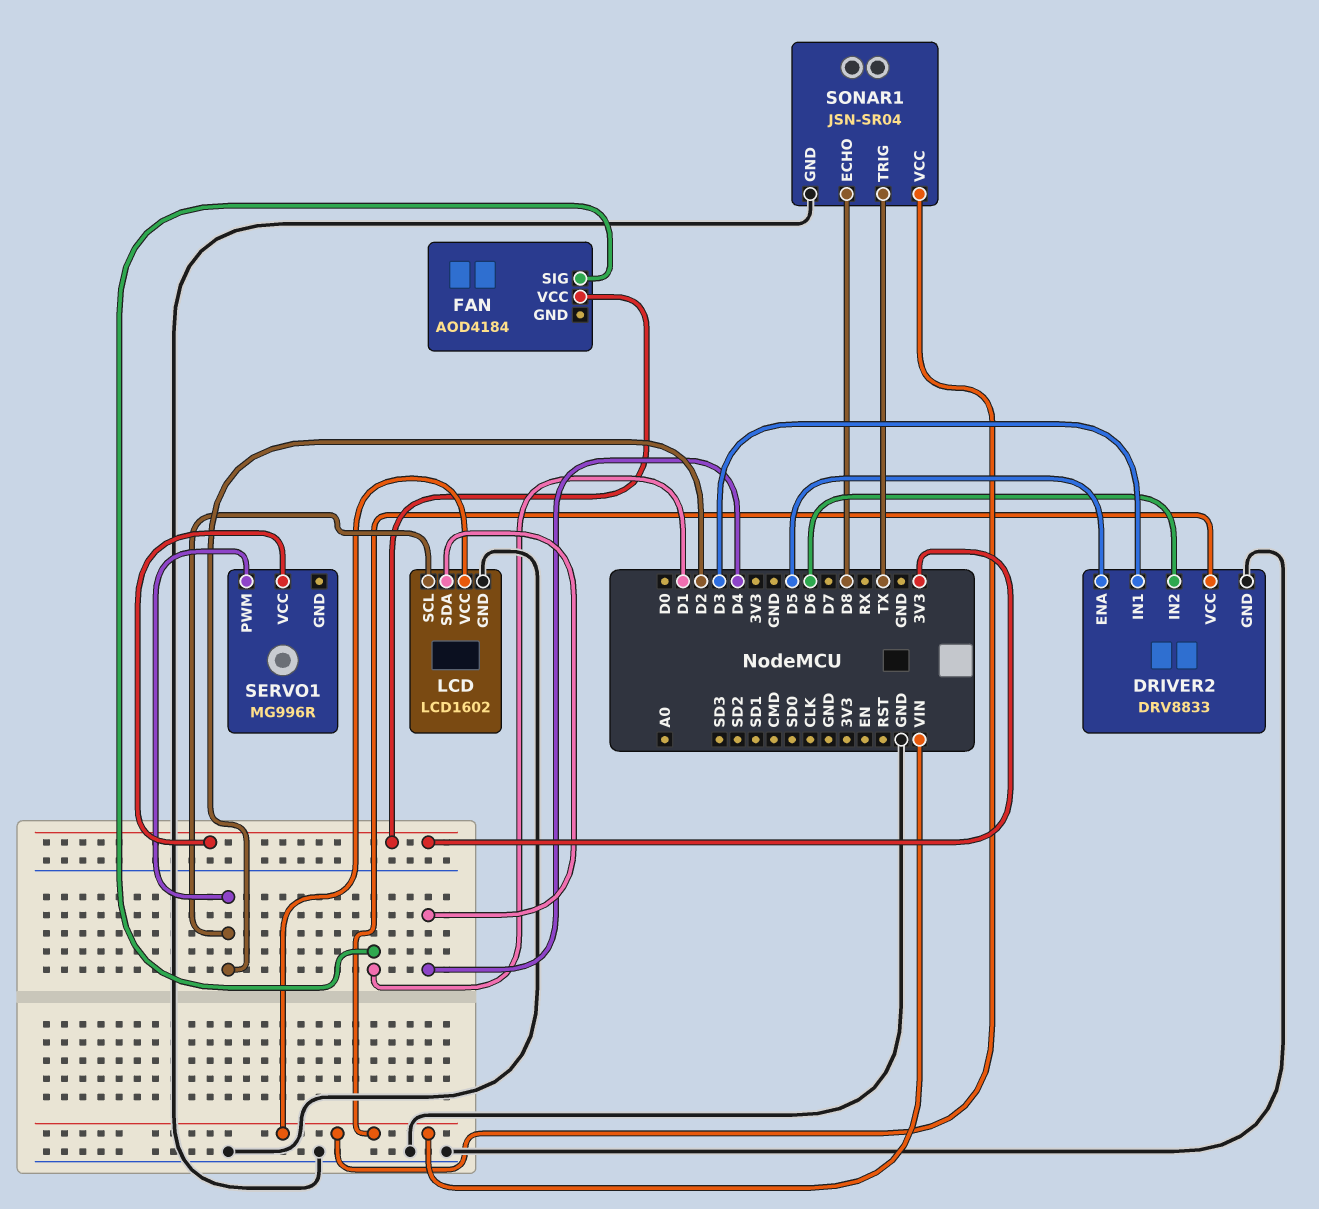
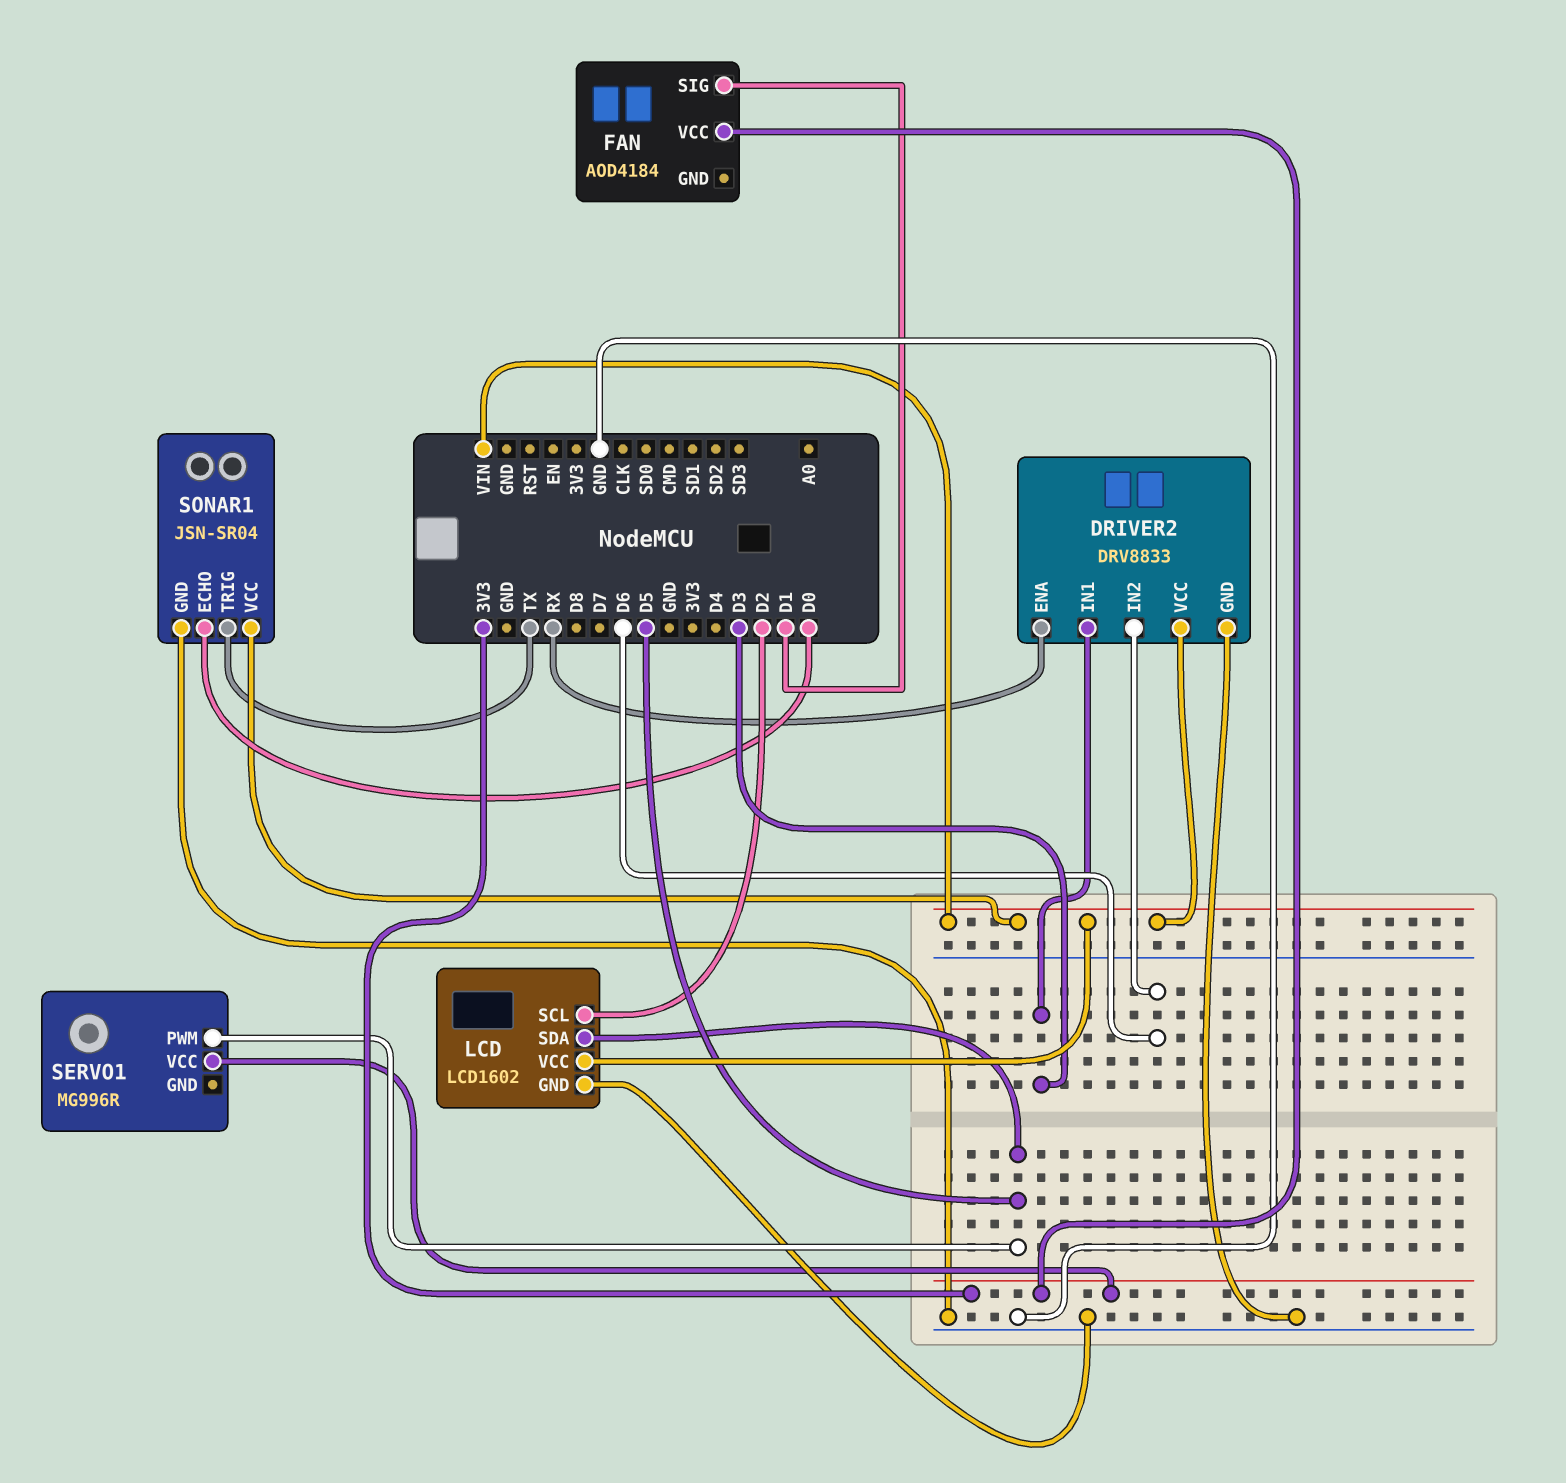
DRIVER2 pin ENA: D5 -> RX
LCD pin SDA: D4 -> D5
SERVO1 pin PWM: D2 -> D5
SONAR1 pin ECHO: D8 -> D0

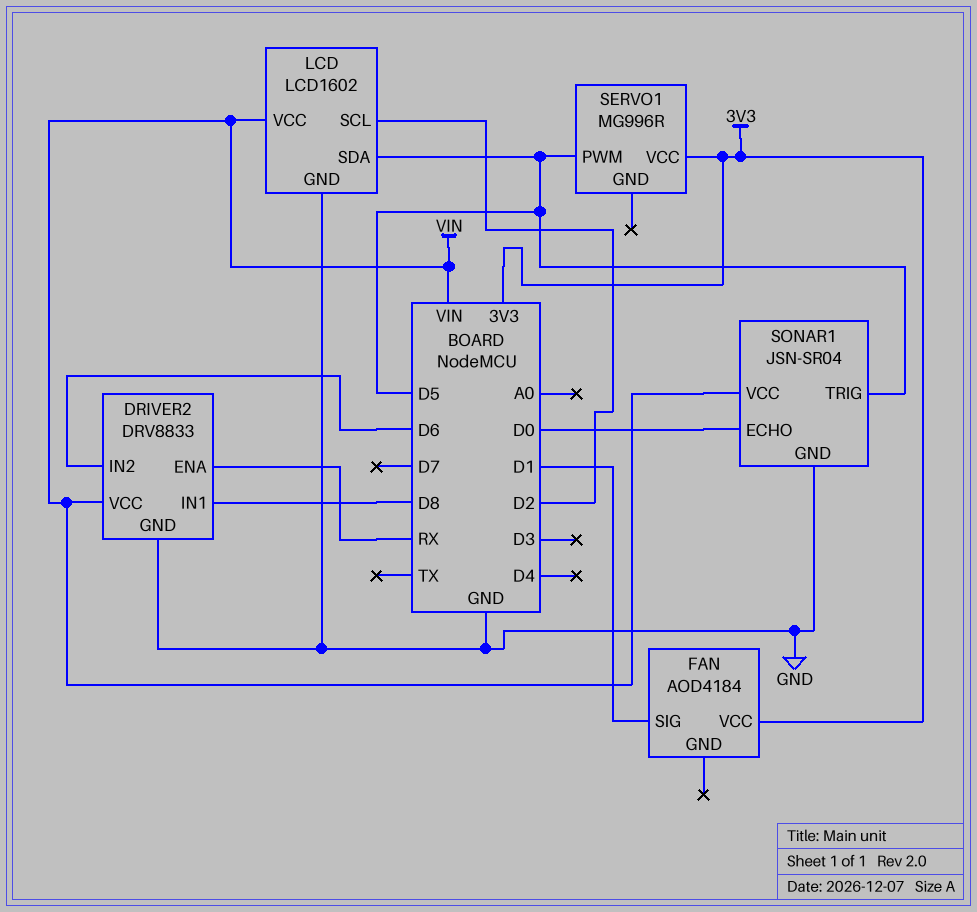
DRIVER2 pin IN1: D3 -> D8
SONAR1 pin TRIG: TX -> D5

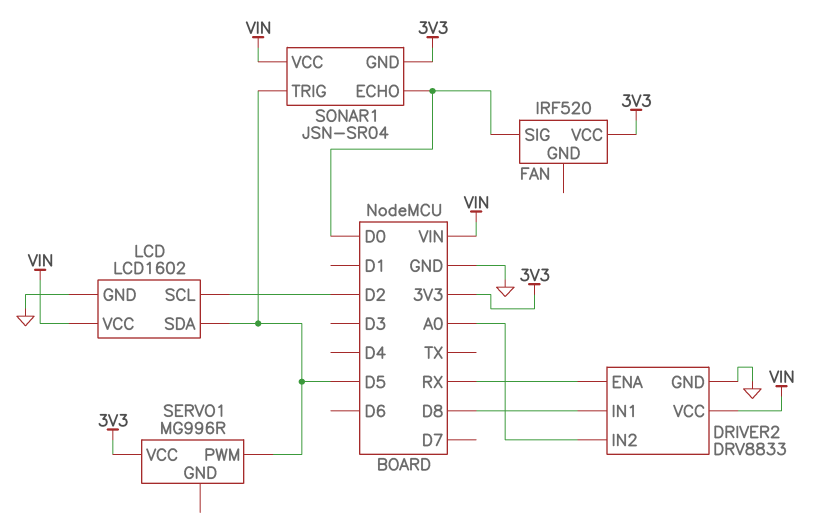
DRIVER2 pin IN2: D6 -> A0
FAN: AOD4184 -> IRF520
FAN pin SIG: D1 -> D0
SONAR1 pin GND: GND -> 3V3

